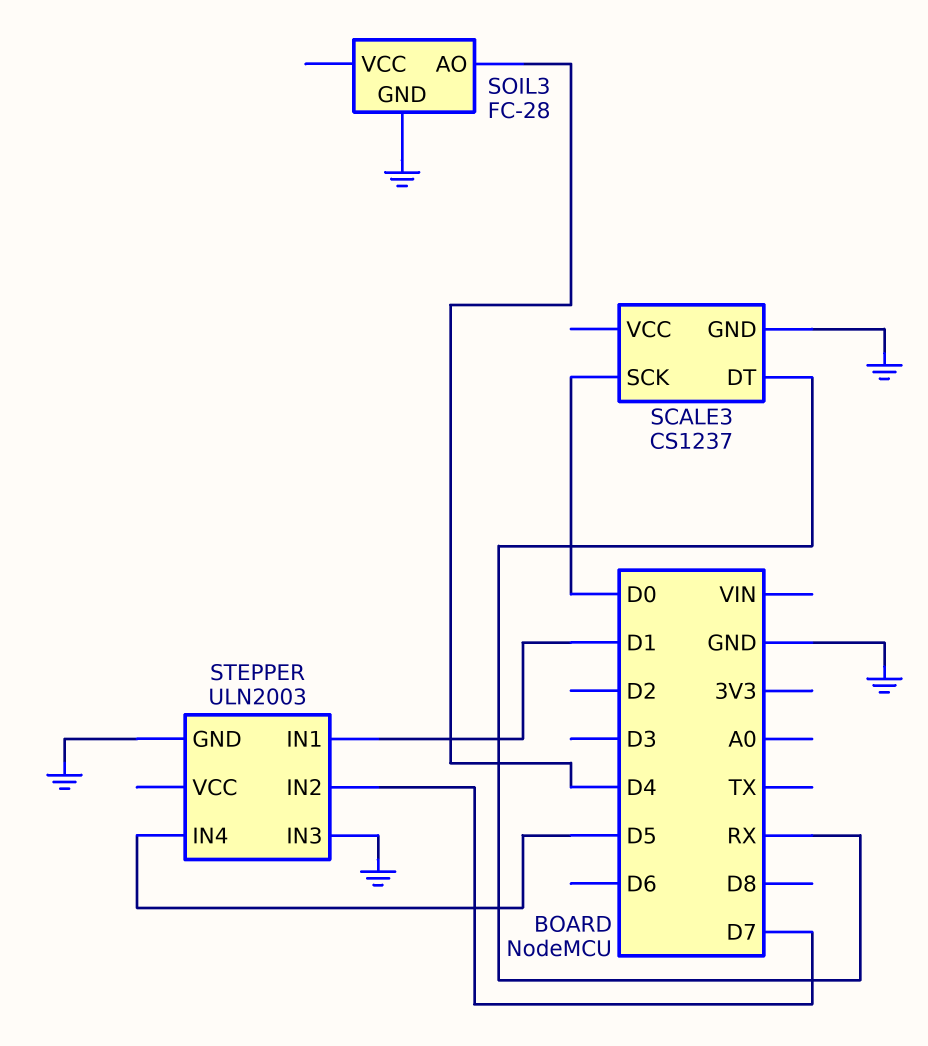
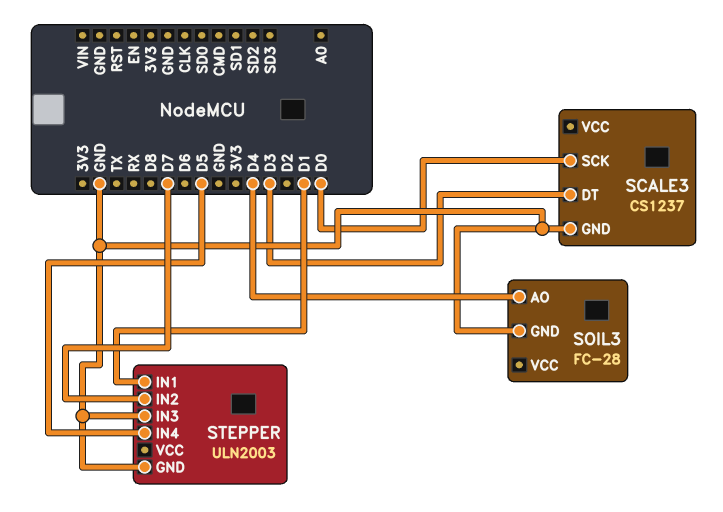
SCALE3 pin DT: RX -> D3

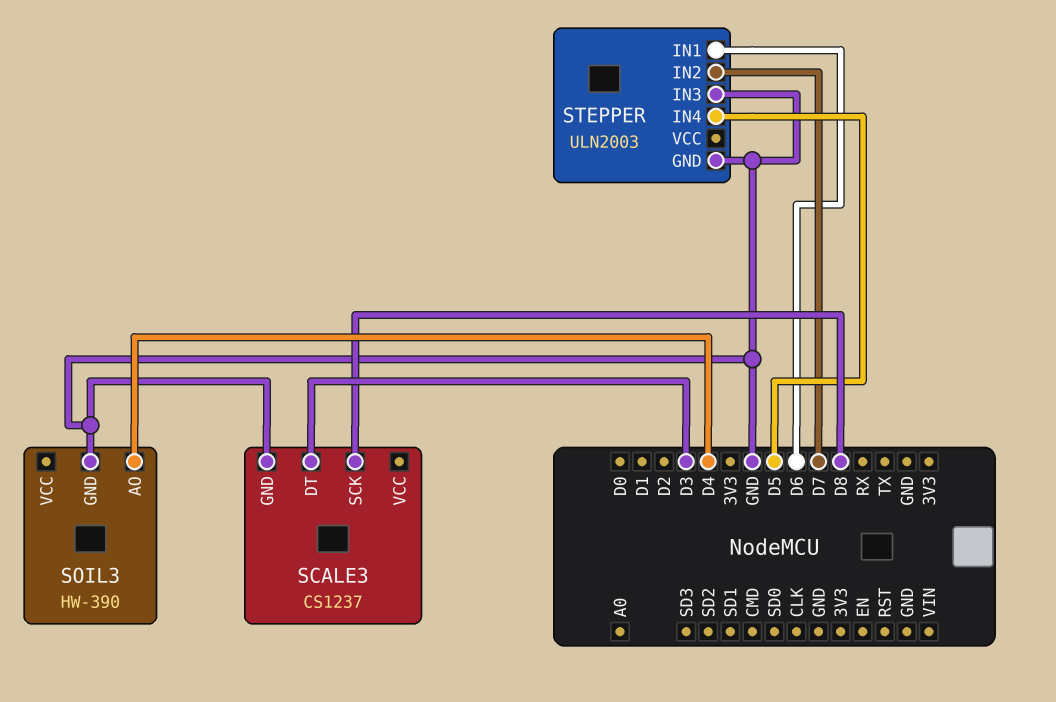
SCALE3 pin SCK: D0 -> D8
SOIL3: FC-28 -> HW-390
STEPPER pin IN1: D1 -> D6

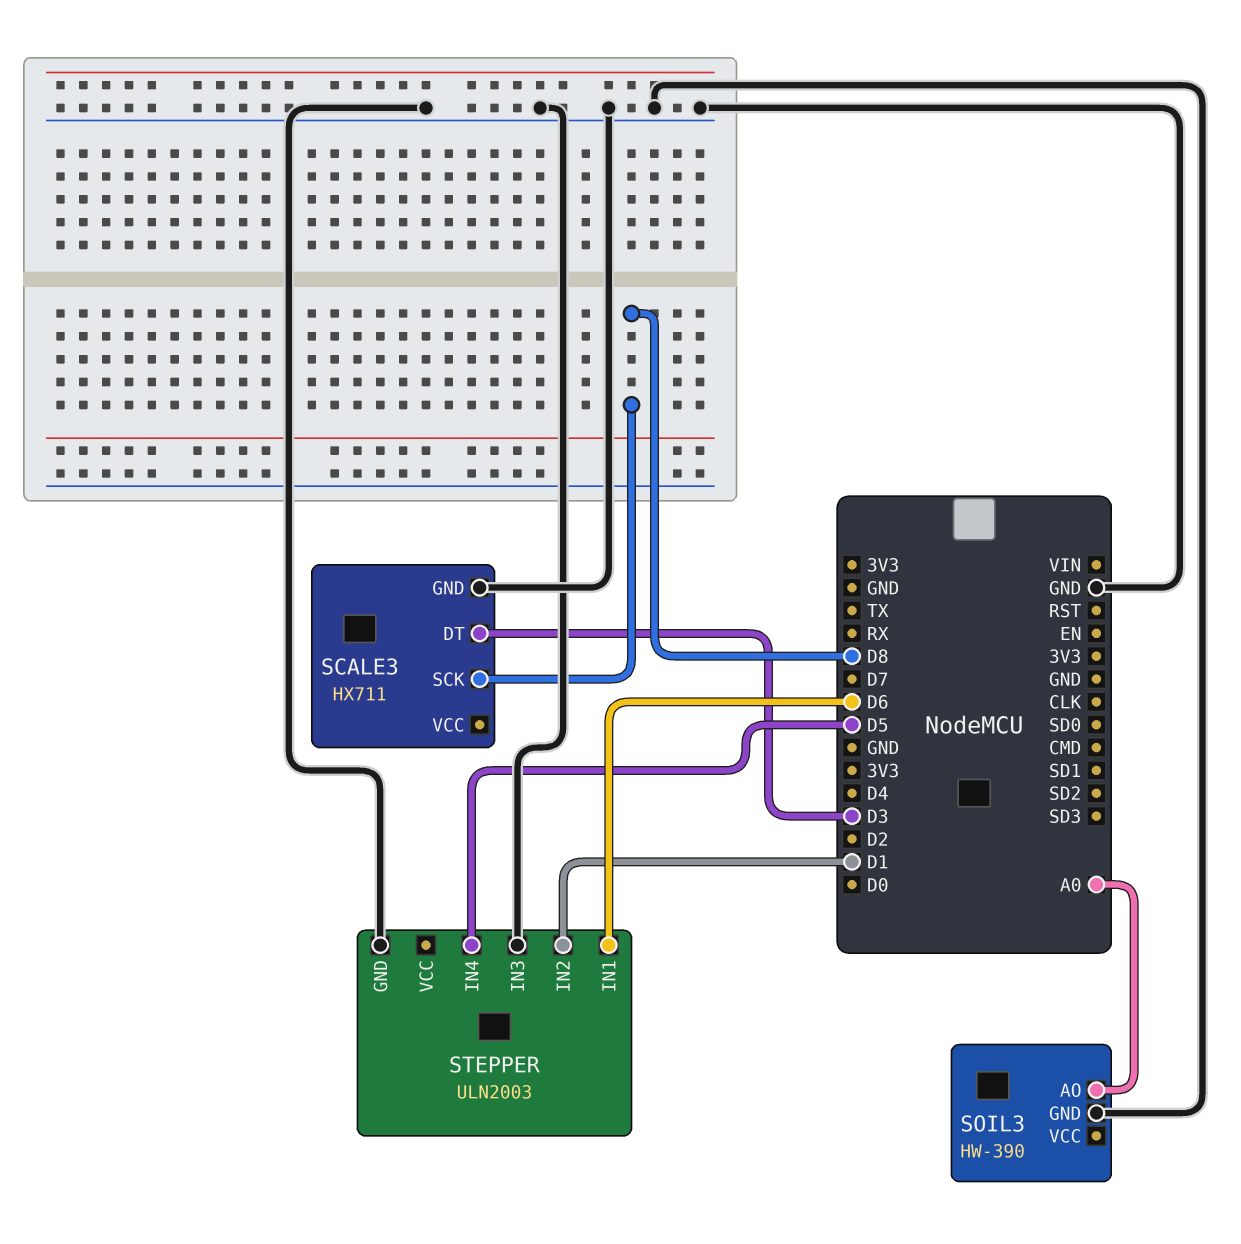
SCALE3: CS1237 -> HX711
SOIL3 pin AO: D4 -> A0
STEPPER pin IN2: D7 -> D1

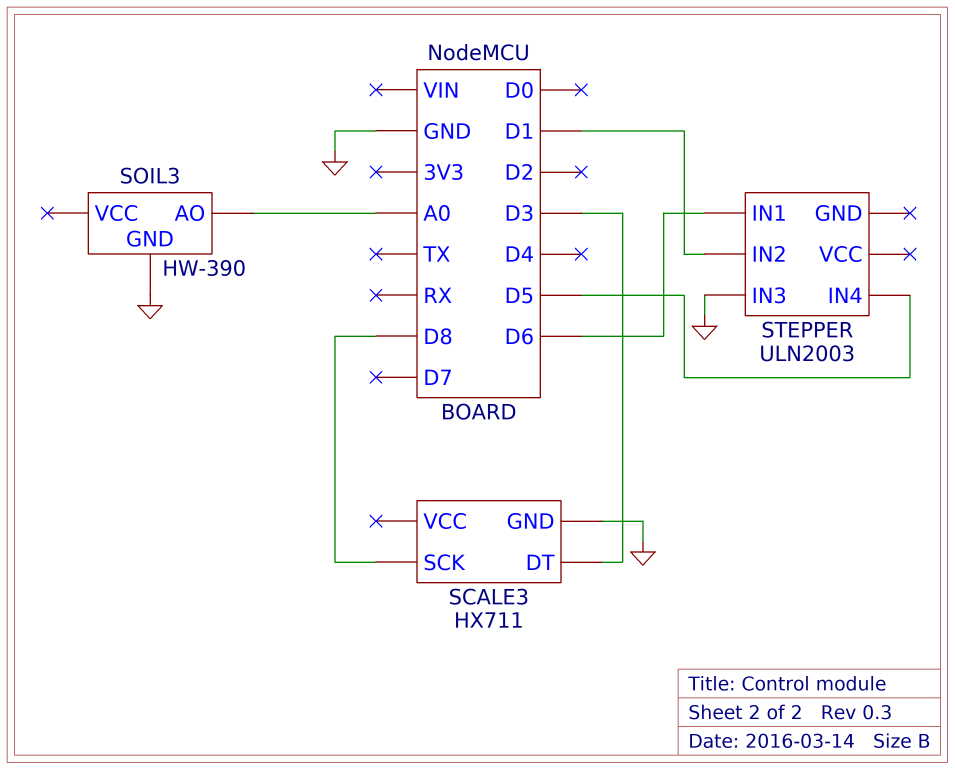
STEPPER pin GND: GND -> none

